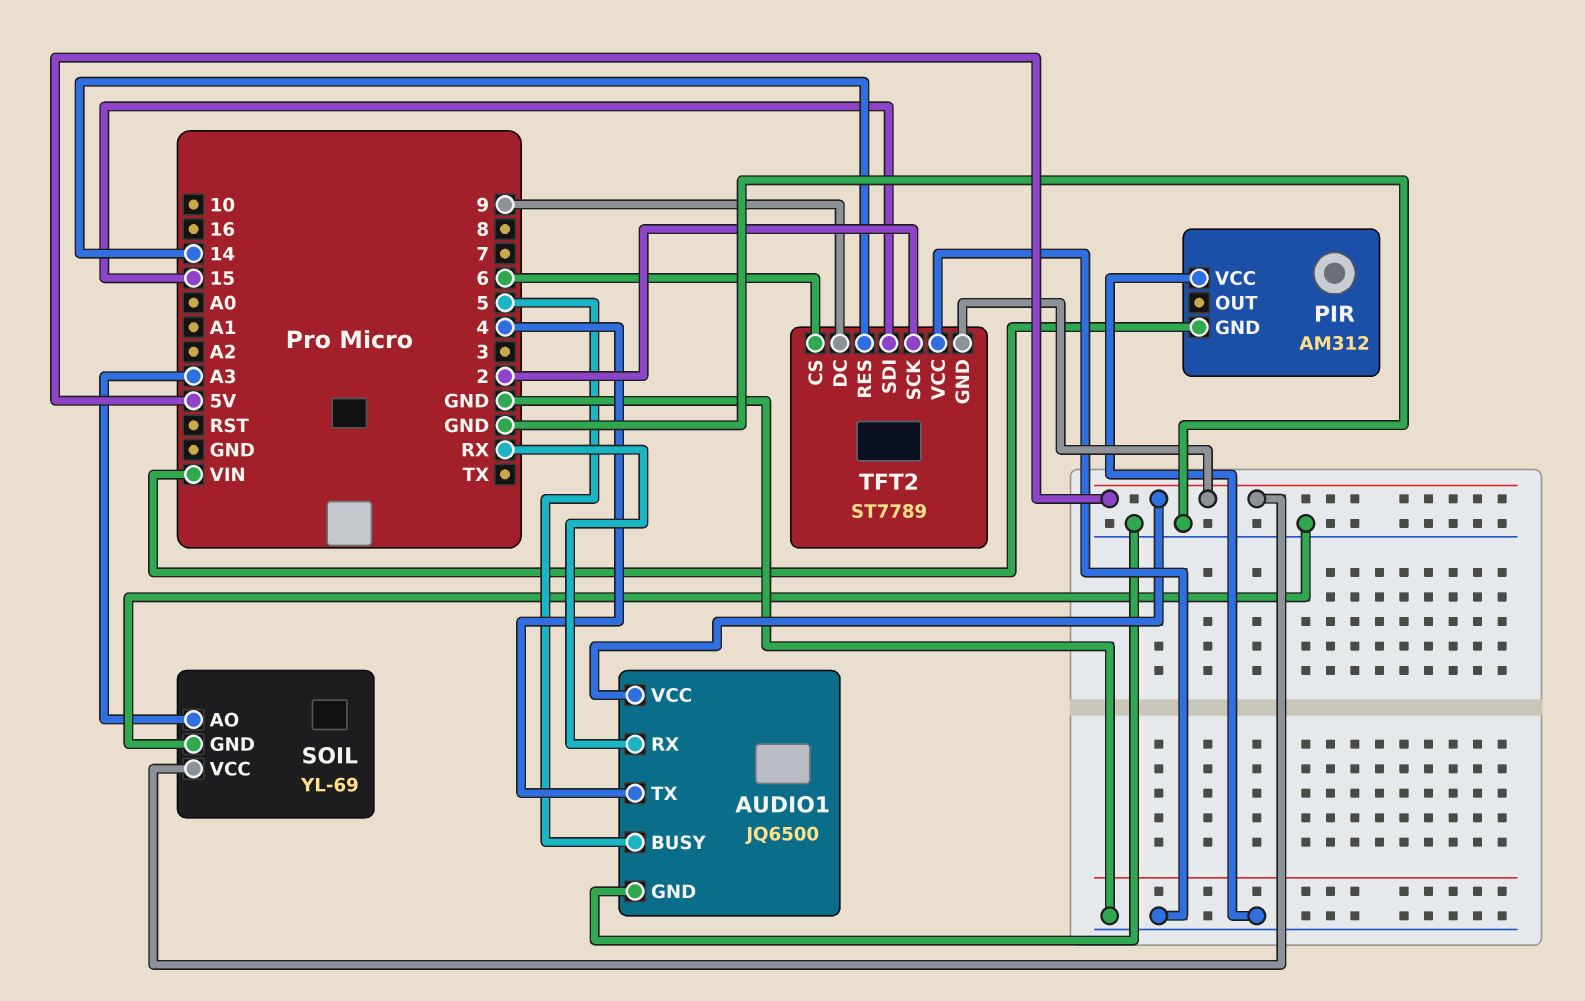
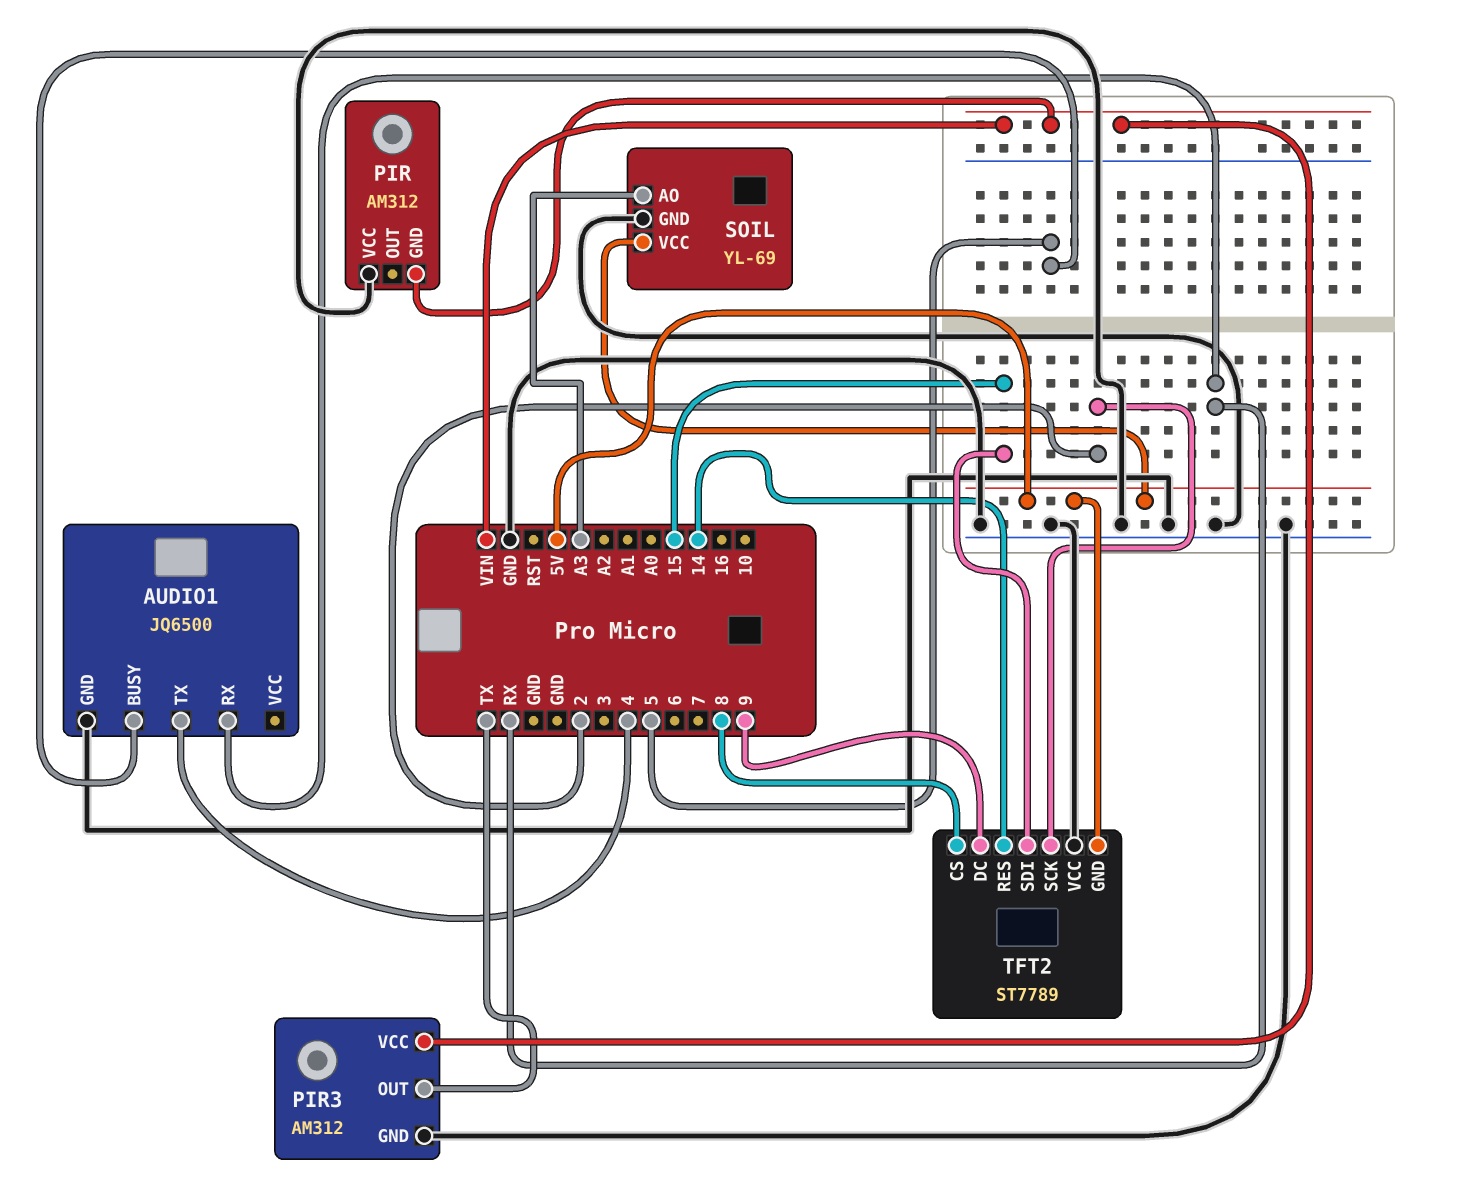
AUDIO1 pin VCC: 5V -> none
PIR3: none -> AM312
PIR3 pin GND: none -> GND
PIR3 pin OUT: none -> TX
PIR3 pin VCC: none -> VIN
TFT2 pin CS: 6 -> 8

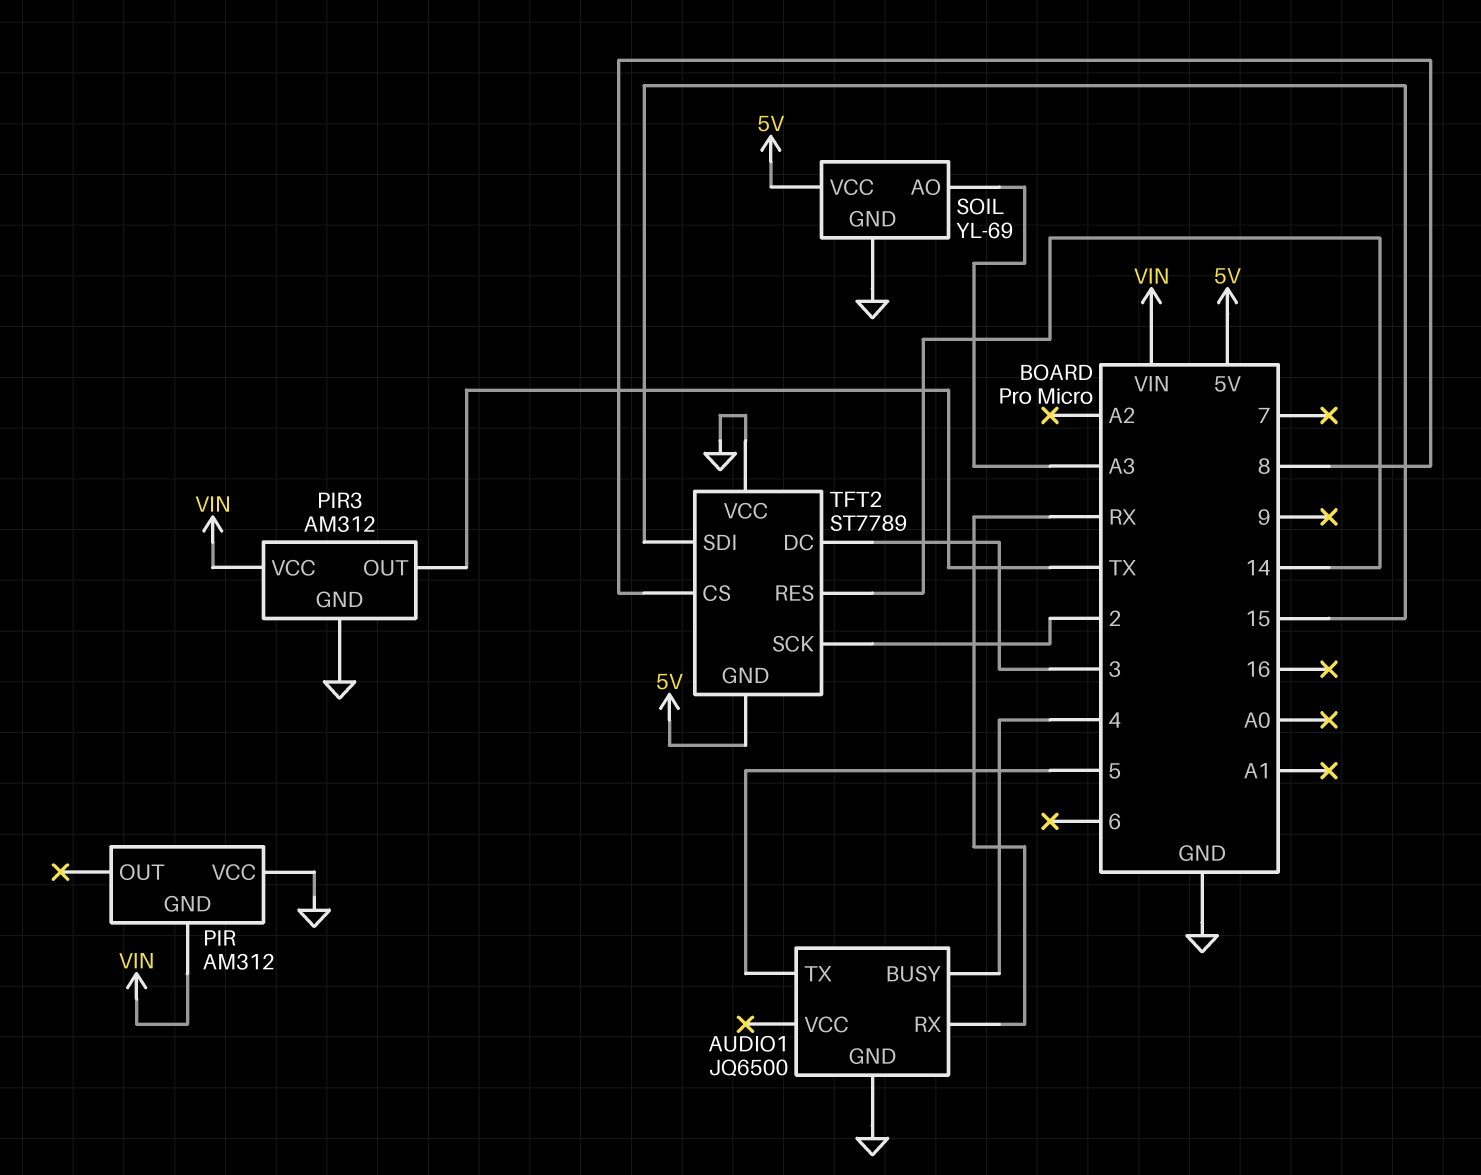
AUDIO1 pin BUSY: 5 -> 4
AUDIO1 pin TX: 4 -> 5
TFT2 pin DC: 9 -> 3

